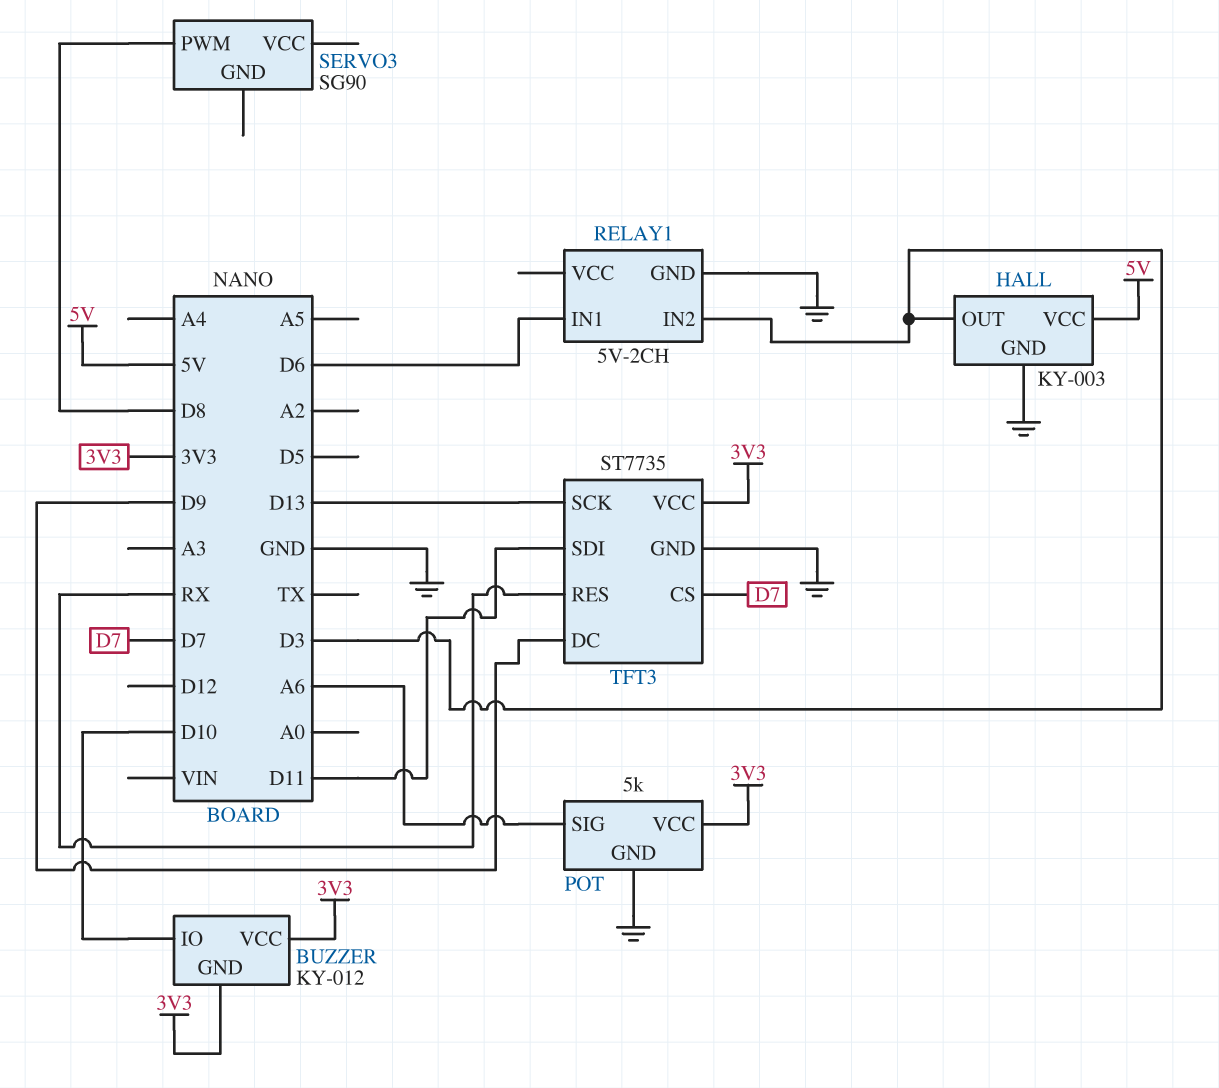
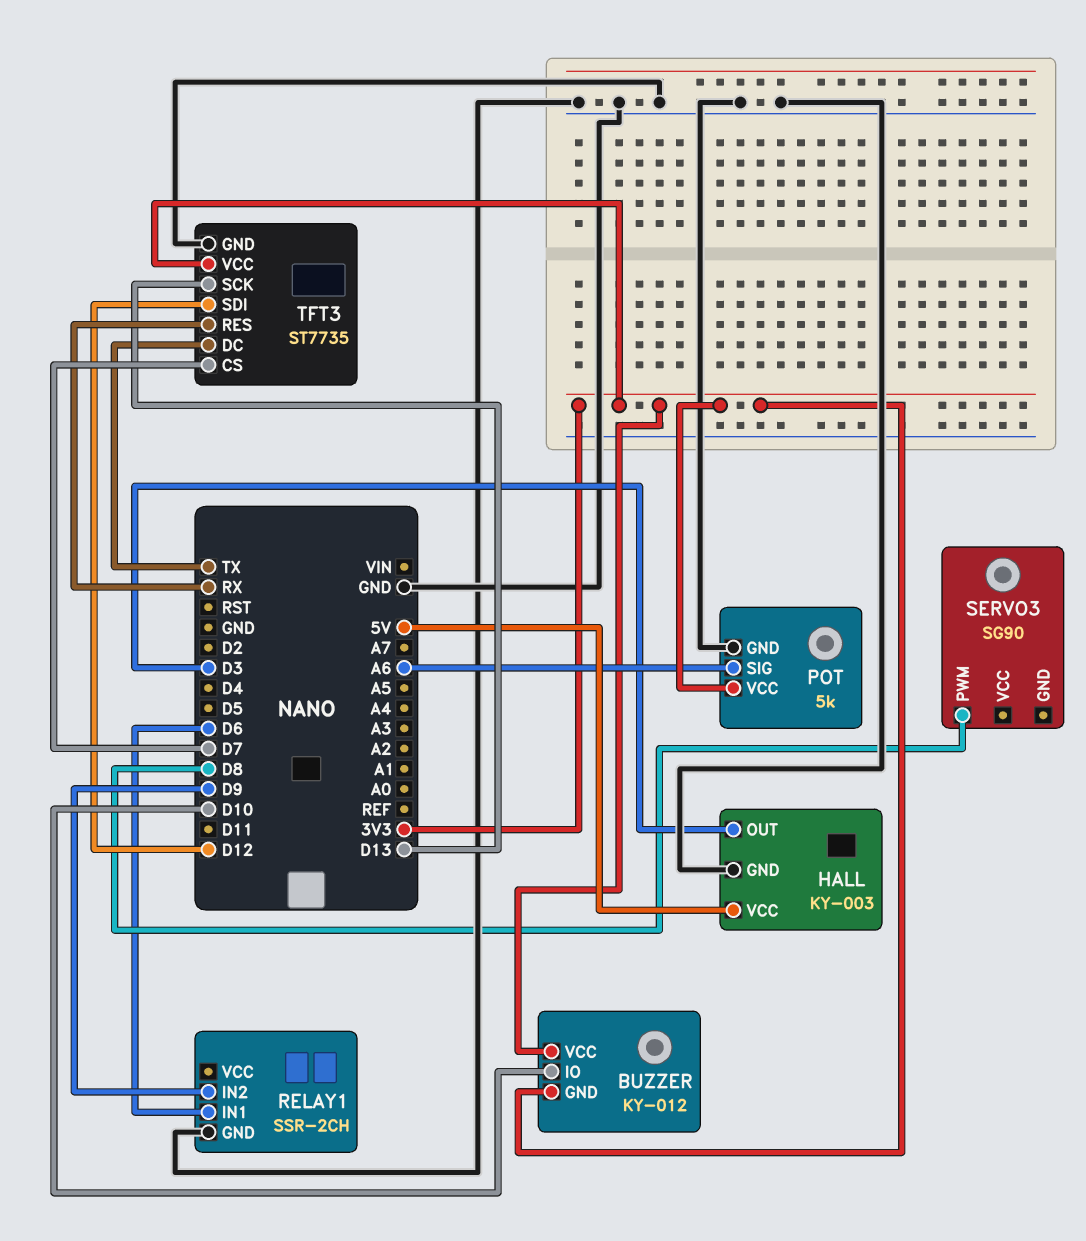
RELAY1: 5V-2CH -> SSR-2CH
RELAY1 pin IN2: D3 -> D9
TFT3 pin DC: D9 -> TX
TFT3 pin SDI: D11 -> D12

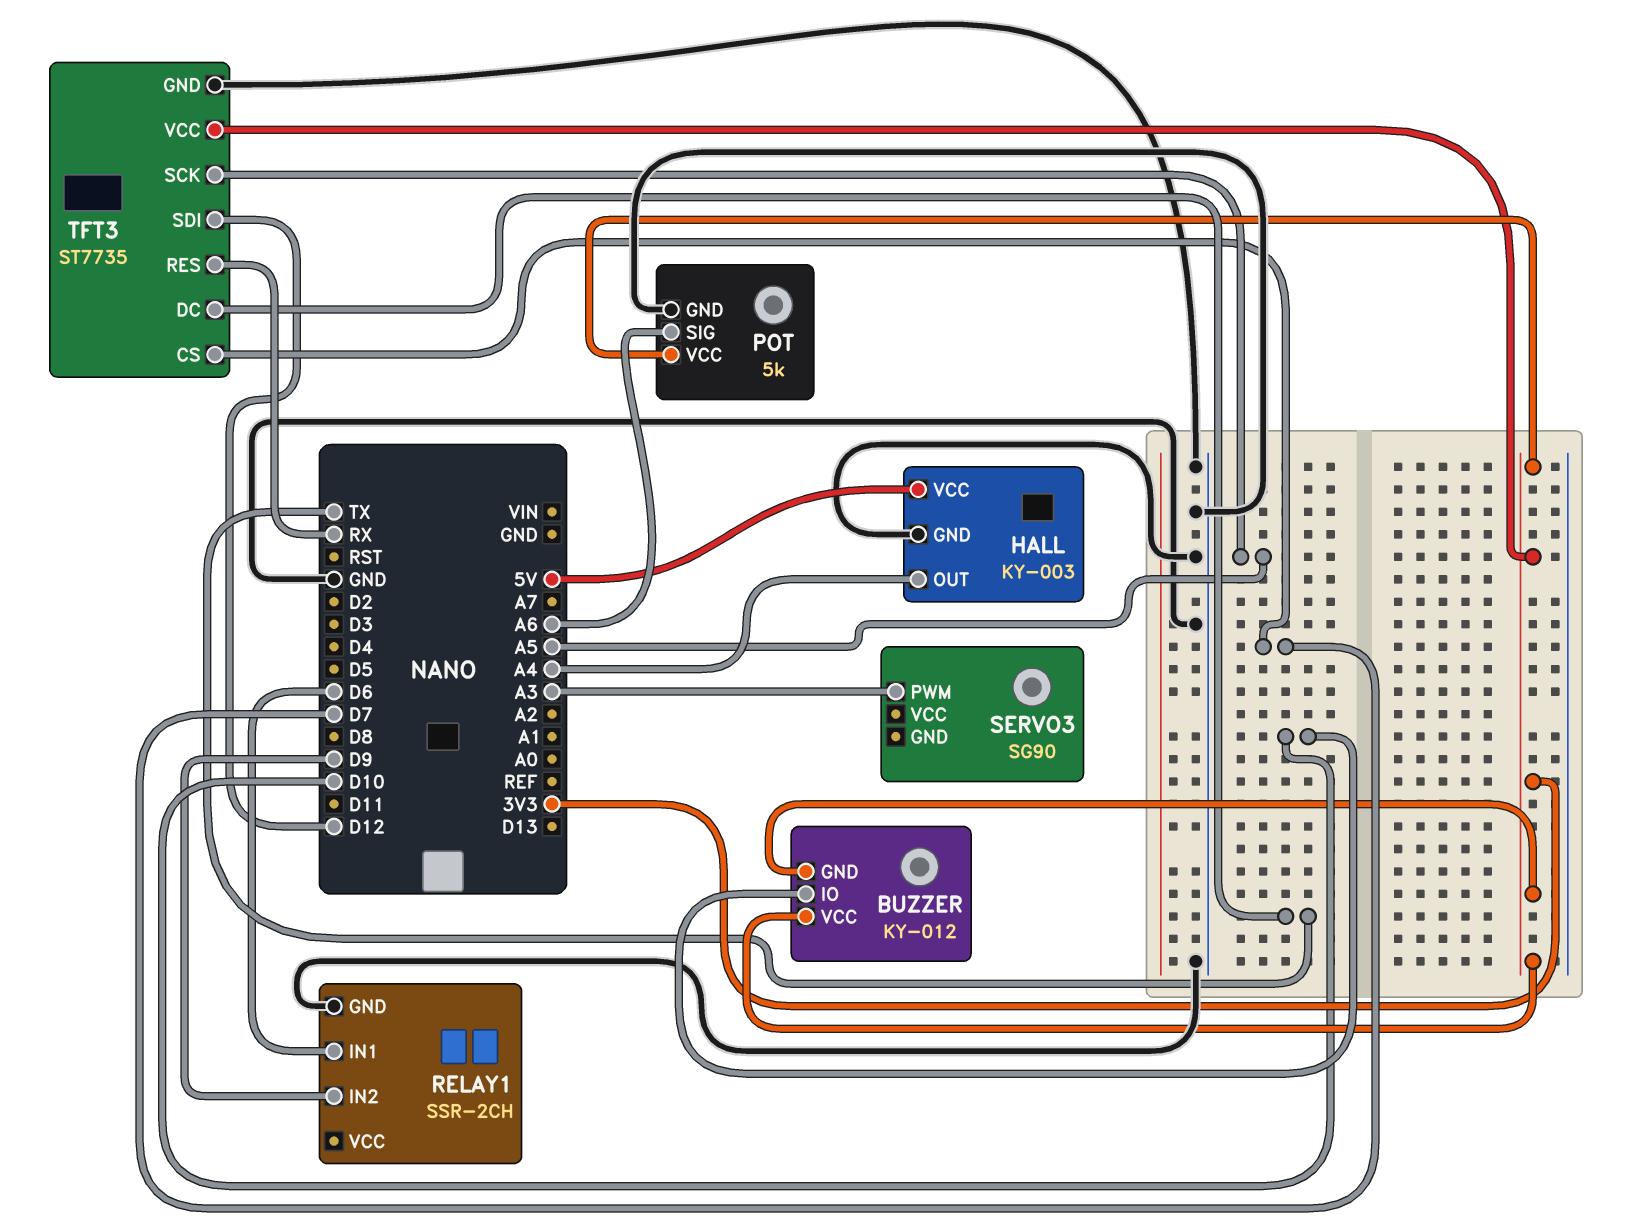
HALL pin OUT: D3 -> A4
SERVO3 pin PWM: D8 -> A3
TFT3 pin SCK: D13 -> A5

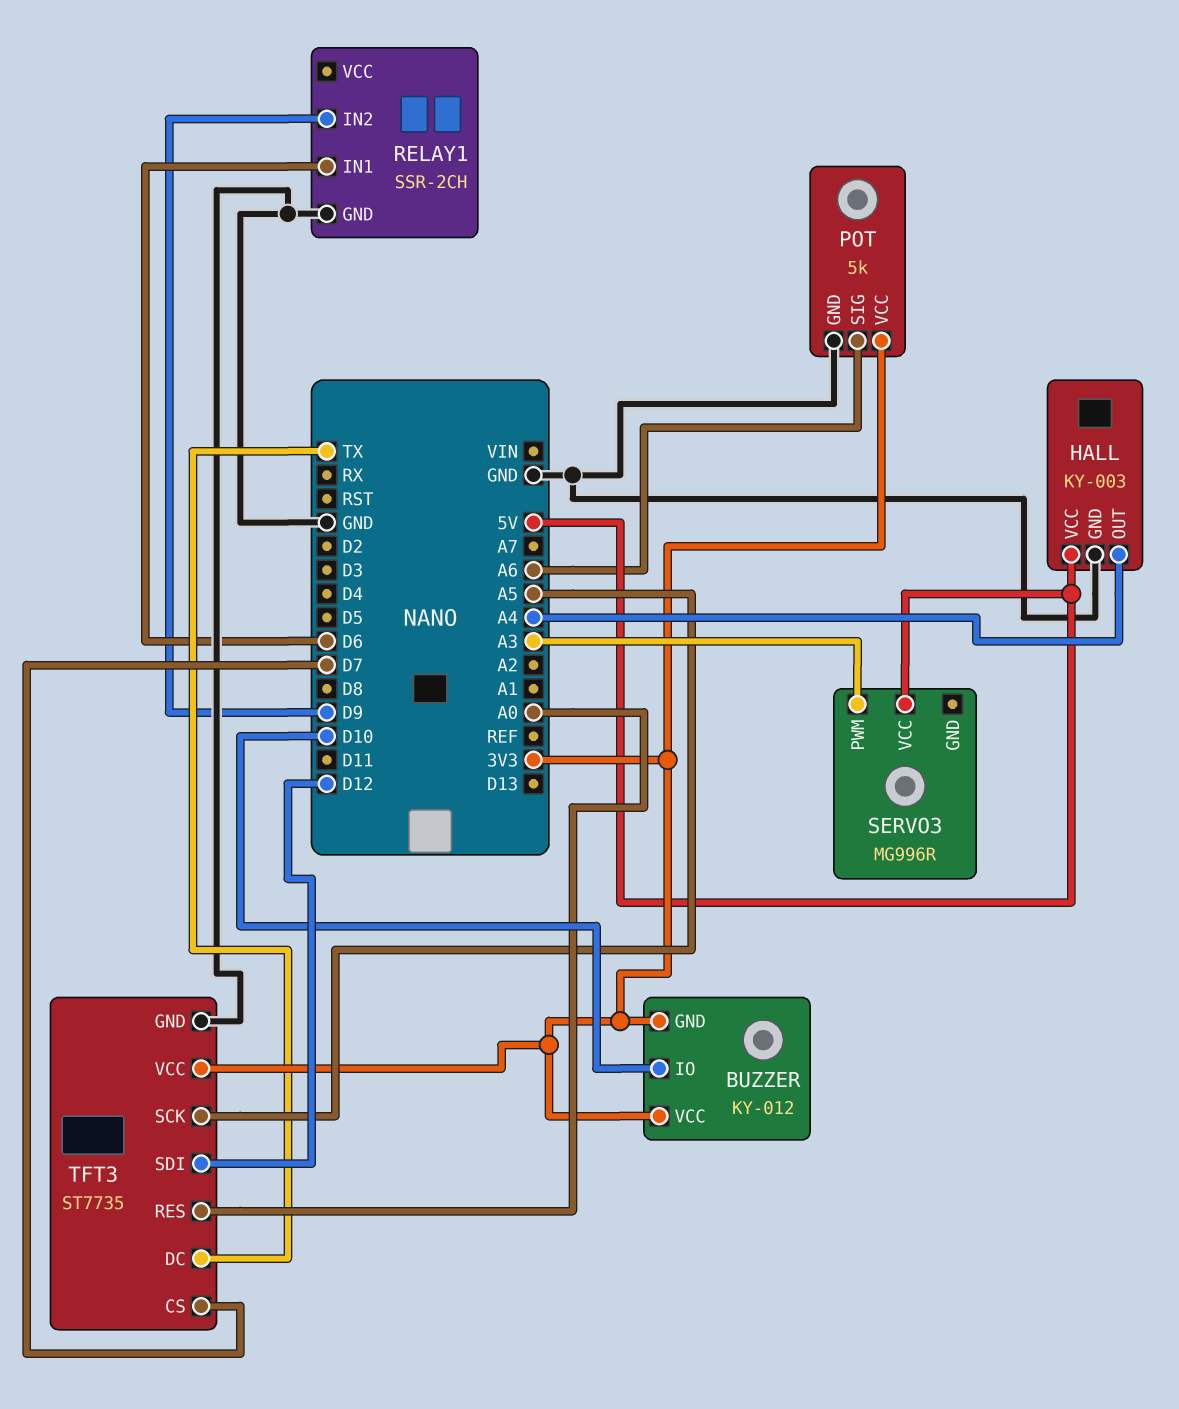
SERVO3: SG90 -> MG996R
SERVO3 pin VCC: none -> 5V
TFT3 pin RES: RX -> A0

